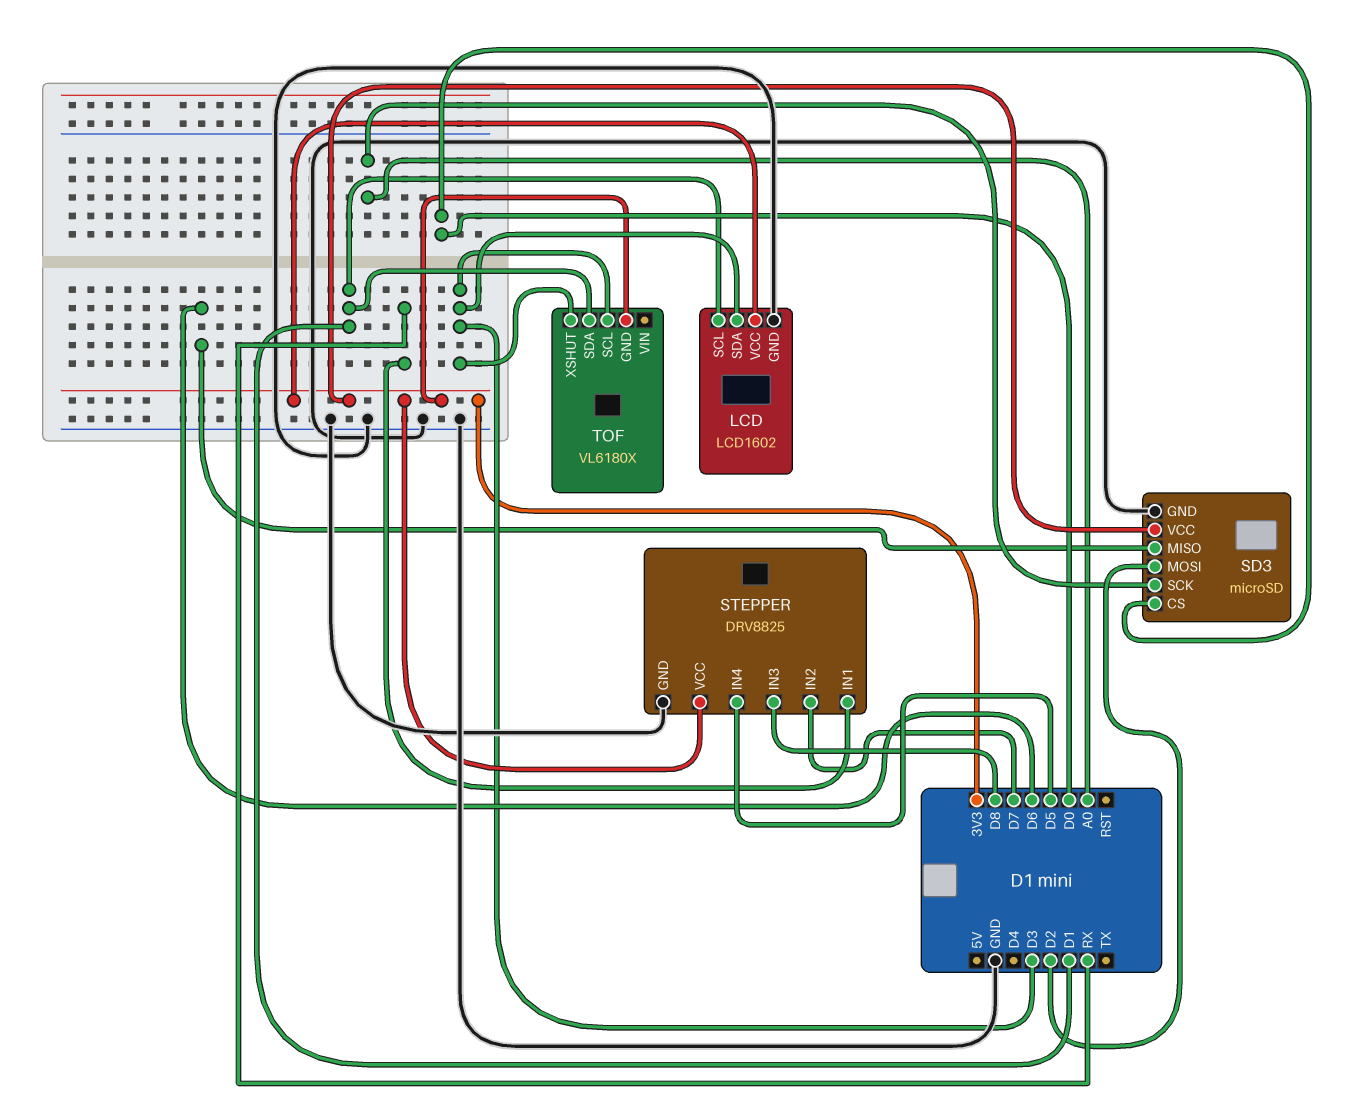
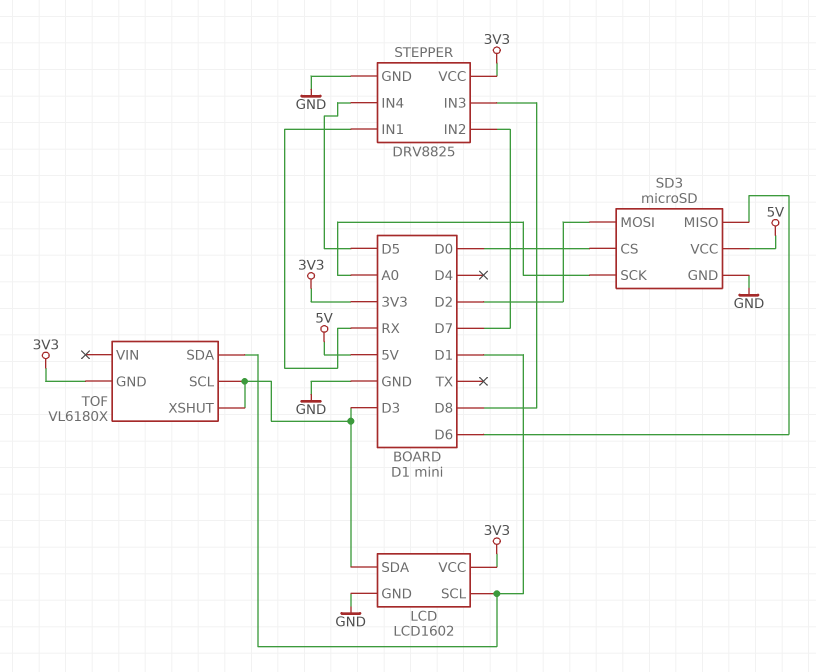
SD3 pin VCC: 3V3 -> 5V

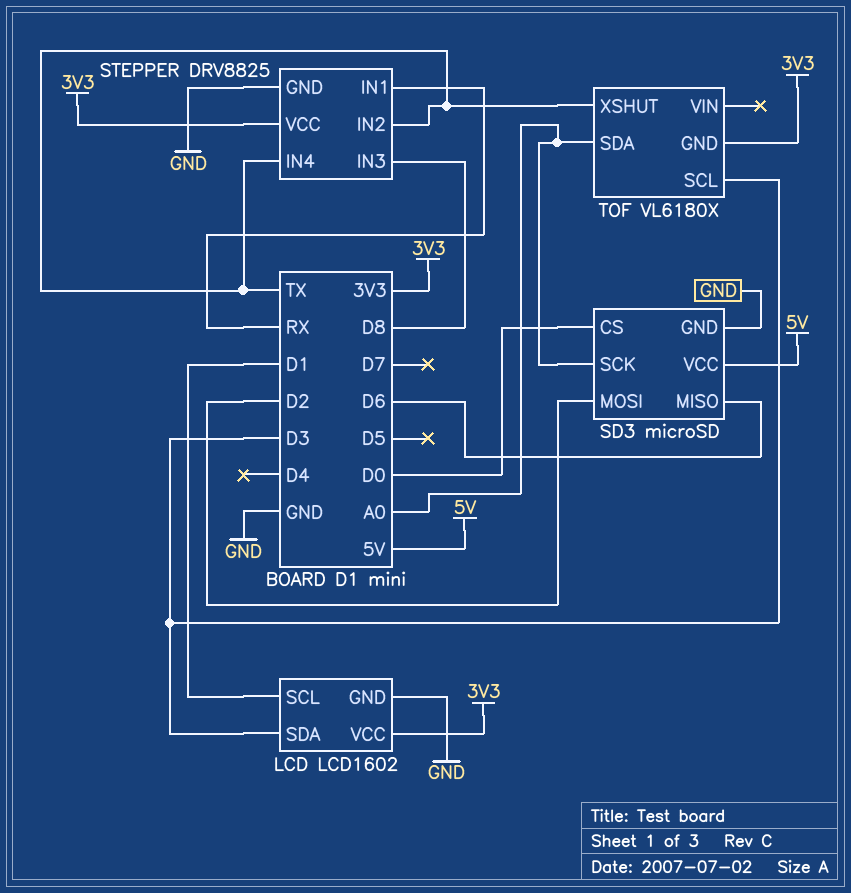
STEPPER pin IN2: D7 -> TX
STEPPER pin IN4: D5 -> TX
TOF pin SDA: D1 -> A0
TOF pin XSHUT: D3 -> TX

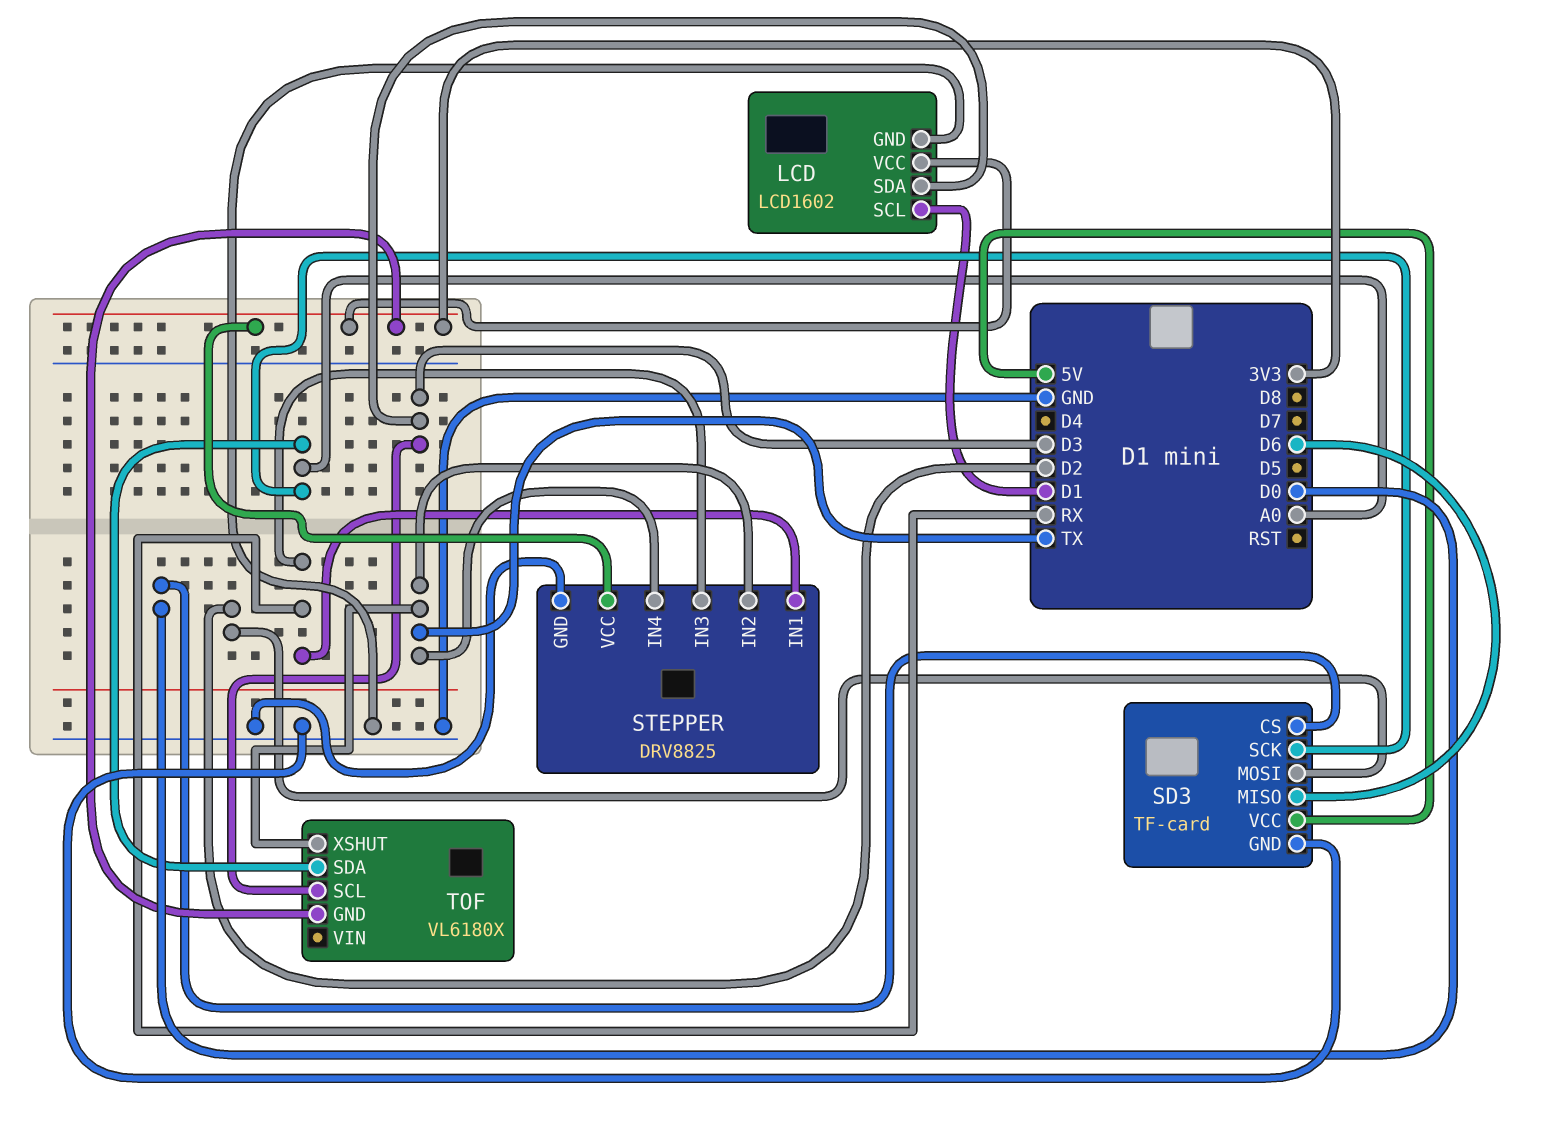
SD3: microSD -> TF-card
STEPPER pin IN3: D8 -> RX

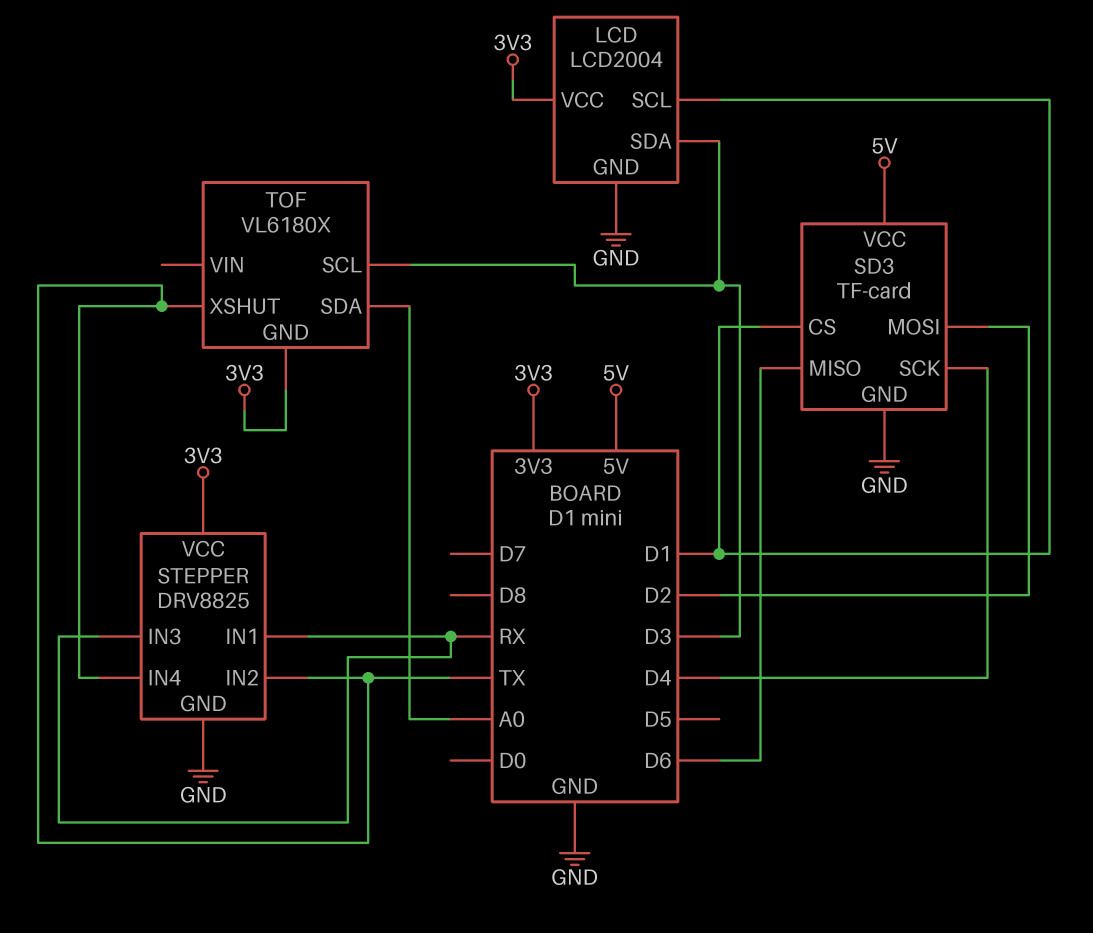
LCD: LCD1602 -> LCD2004
SD3 pin CS: D0 -> D1
SD3 pin SCK: A0 -> D4

